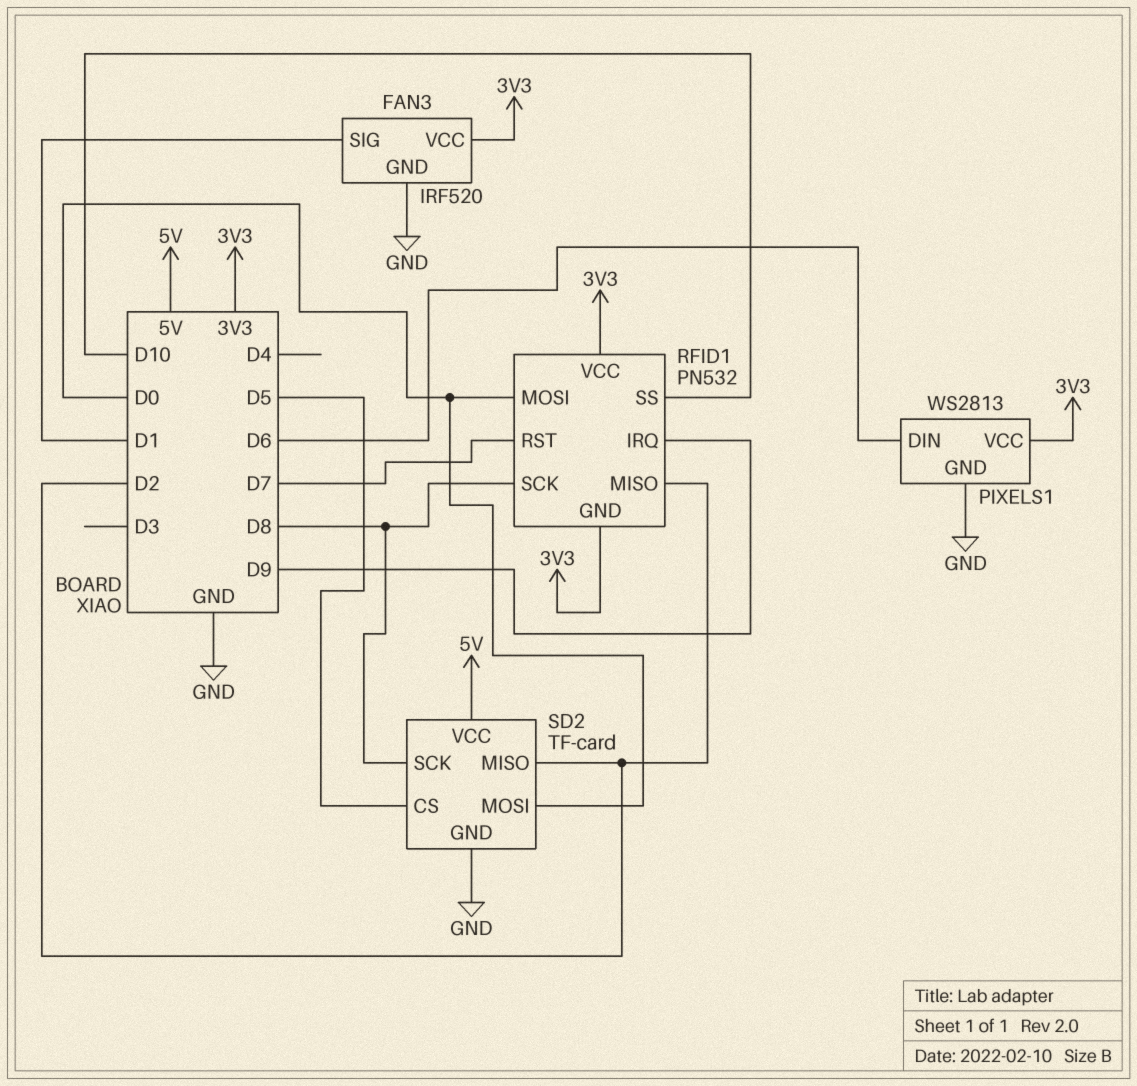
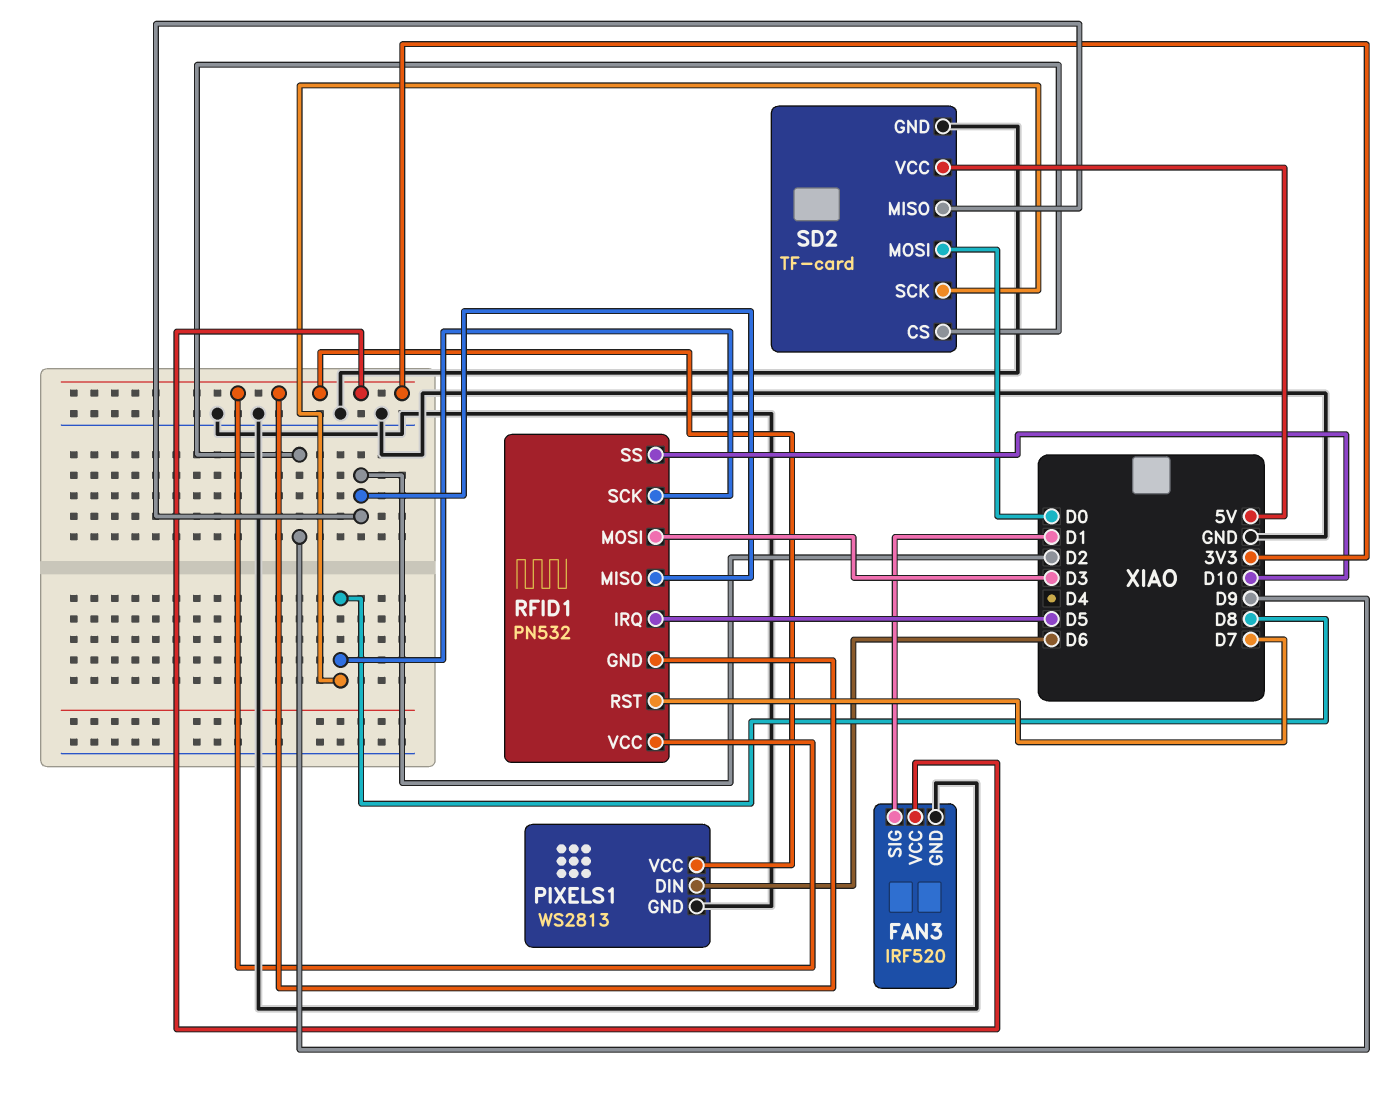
RFID1 pin IRQ: D9 -> D5
RFID1 pin MOSI: D0 -> D3
SD2 pin CS: D5 -> D9

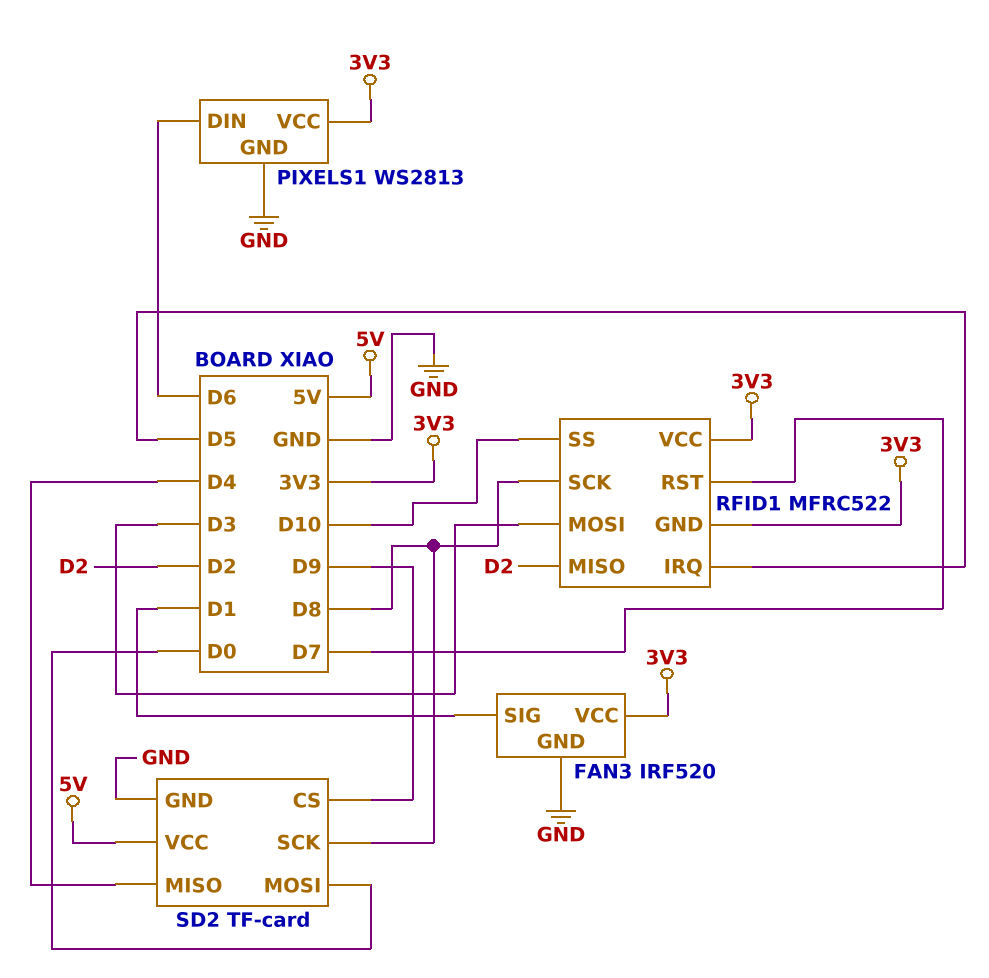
RFID1: PN532 -> MFRC522
SD2 pin MISO: D2 -> D4

